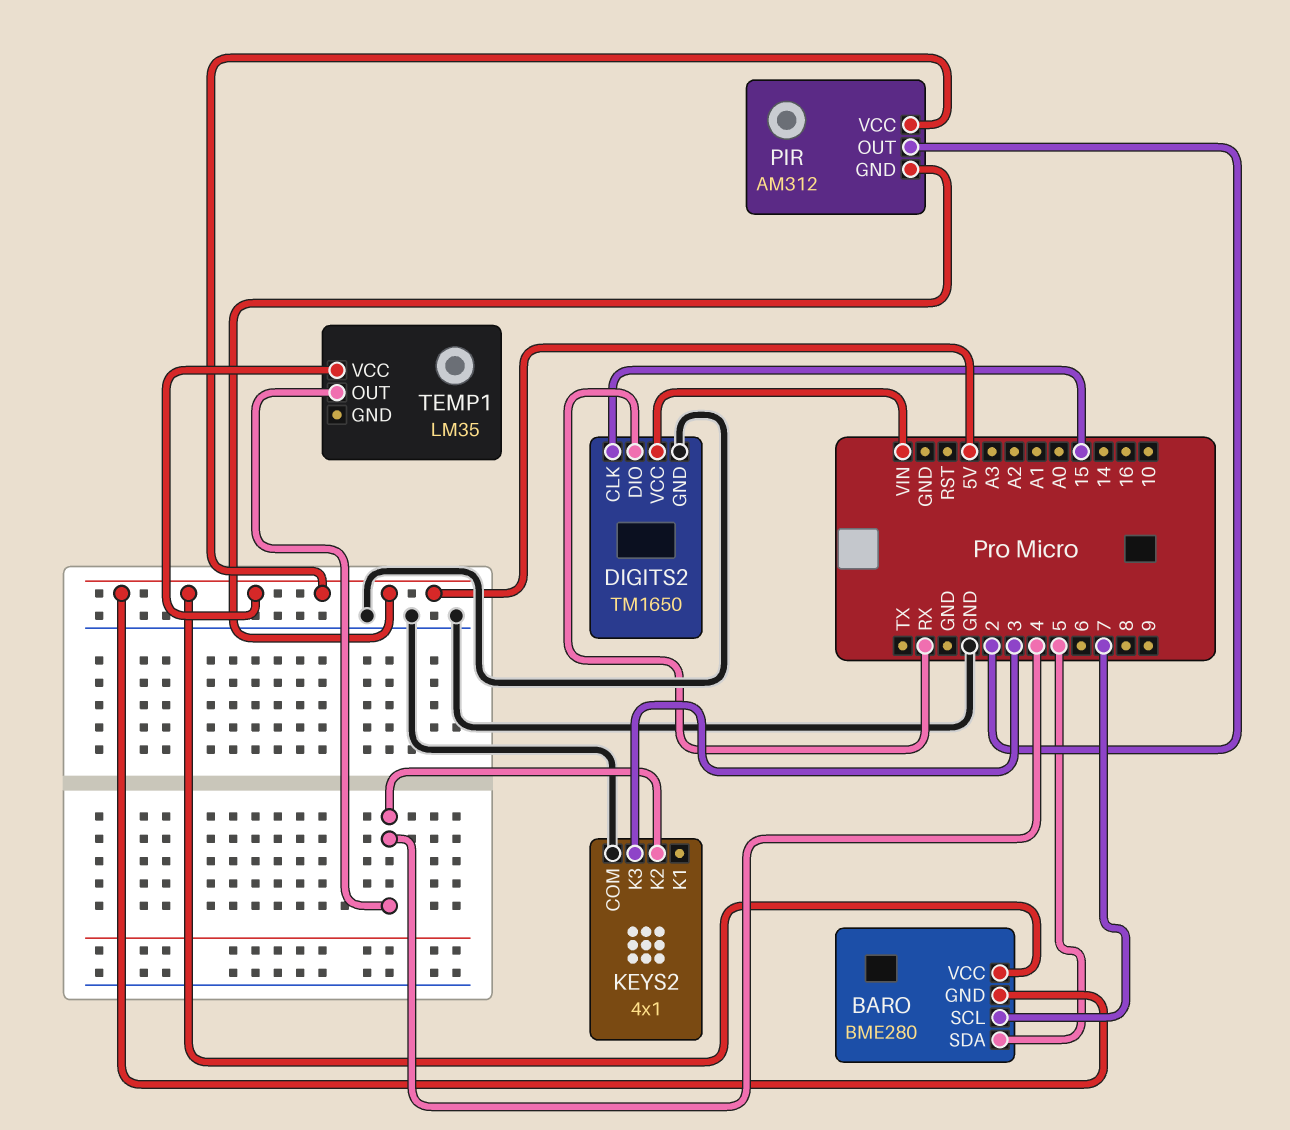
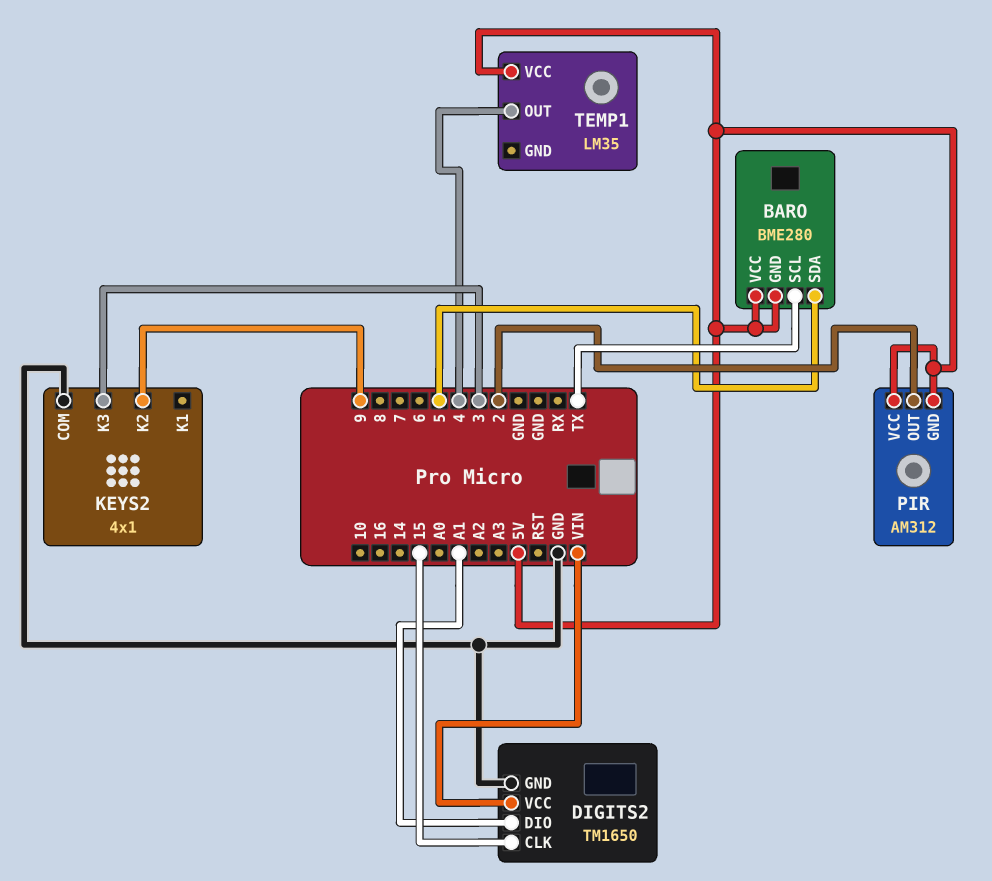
BARO pin SCL: 7 -> TX
DIGITS2 pin DIO: RX -> A1
KEYS2 pin K2: 4 -> 9

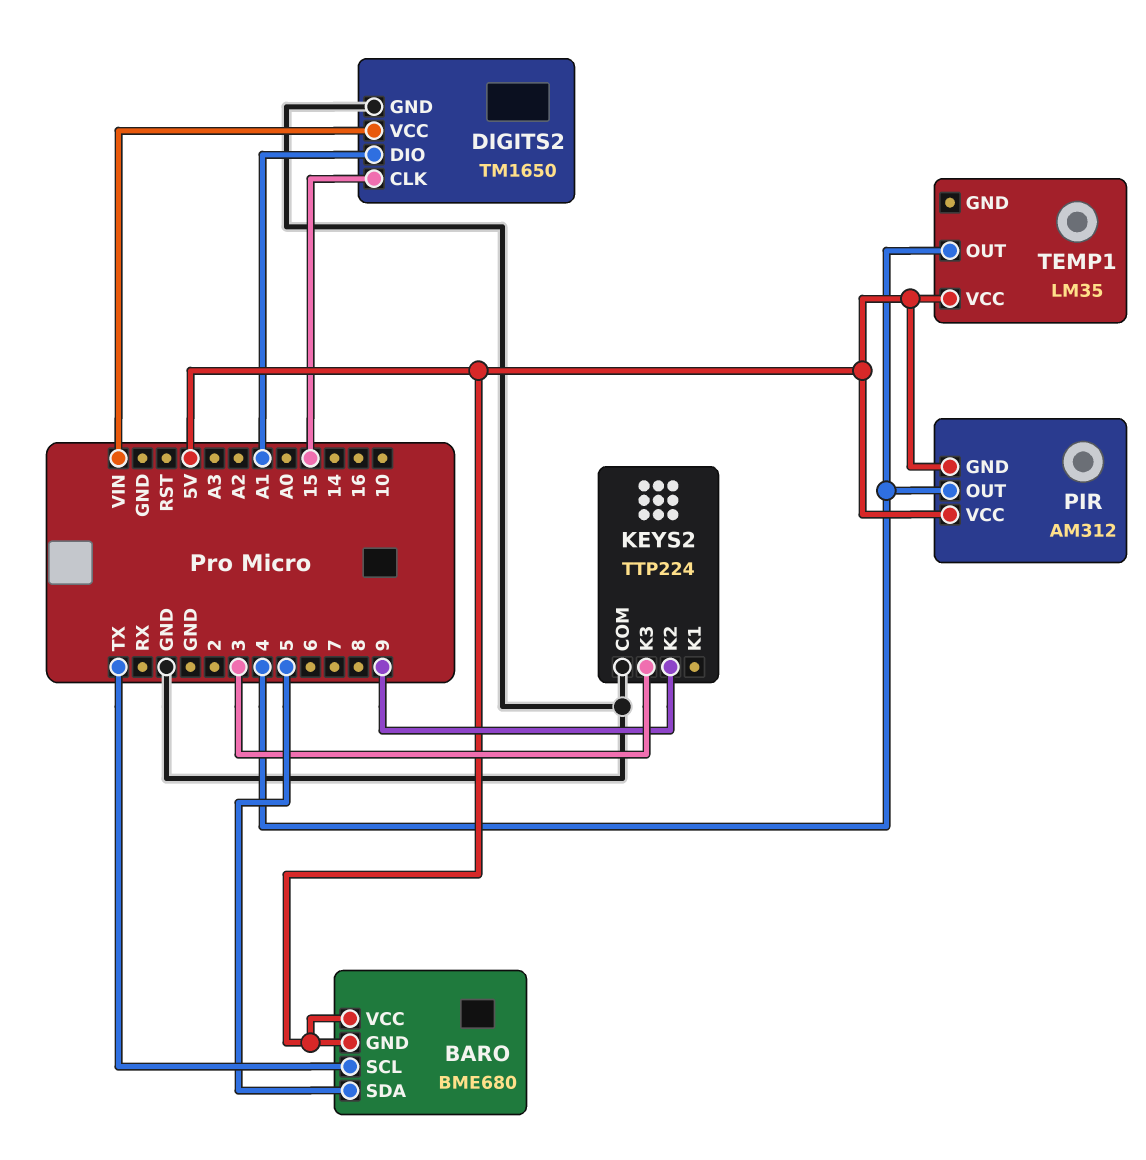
BARO: BME280 -> BME680
KEYS2: 4x1 -> TTP224
PIR pin OUT: 2 -> 4

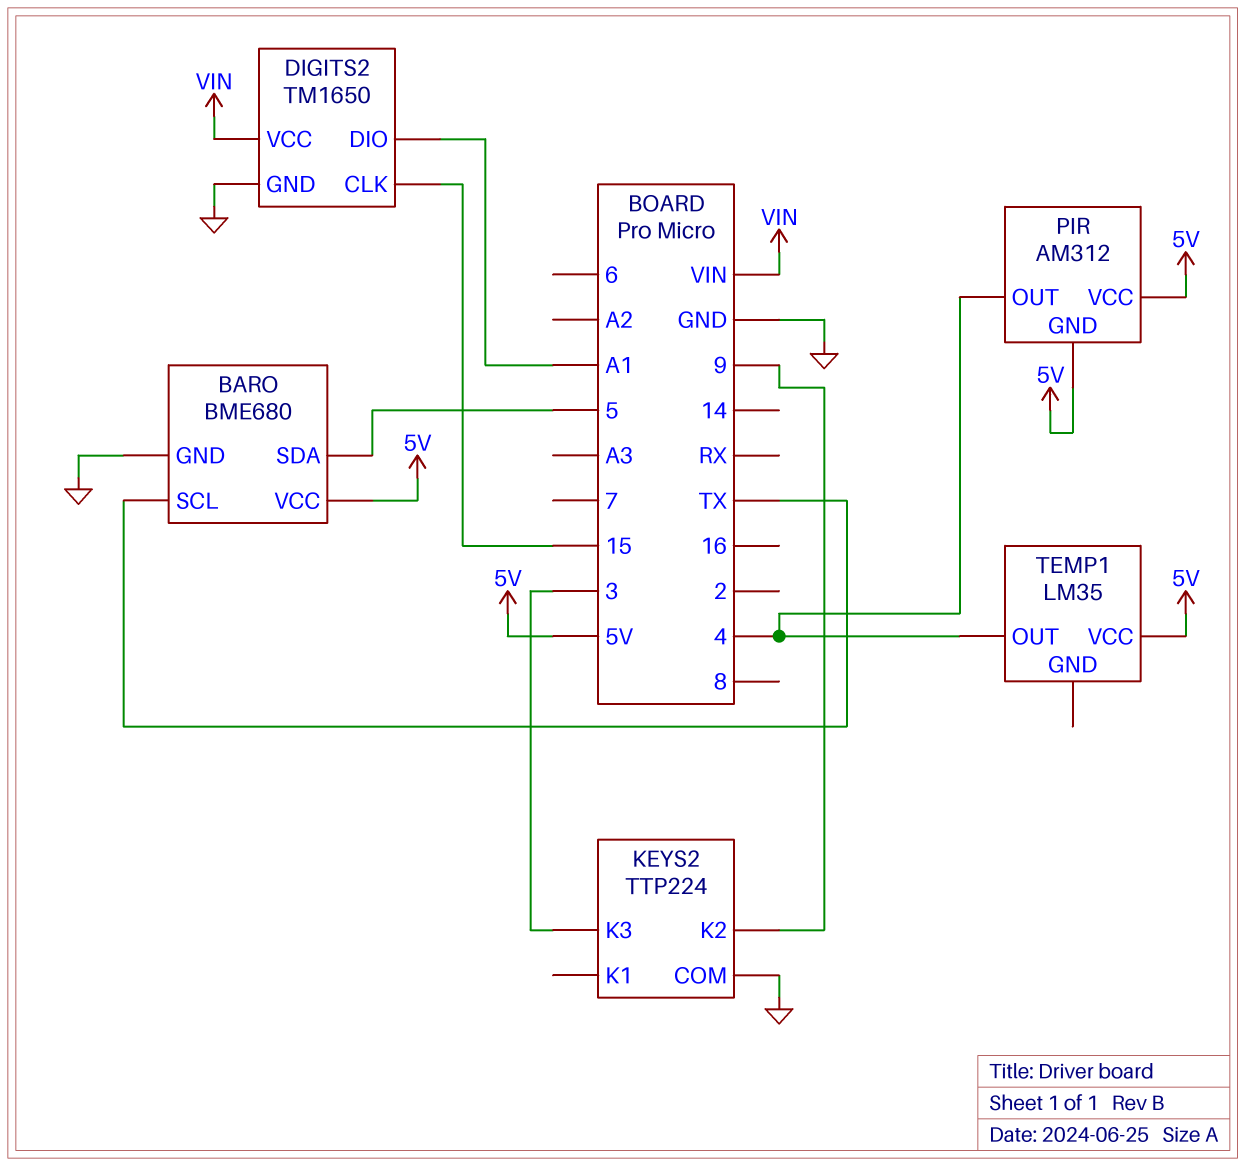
BARO pin GND: 5V -> GND

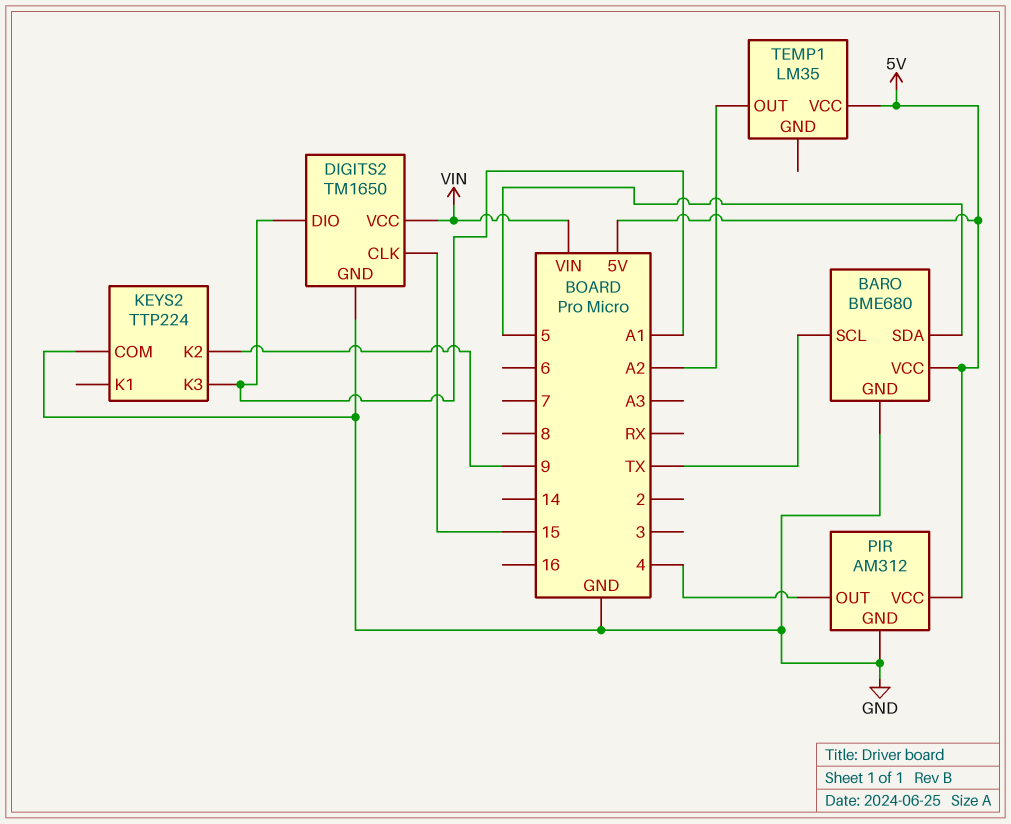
KEYS2 pin K3: 3 -> A1
PIR pin GND: 5V -> GND
TEMP1 pin OUT: 4 -> A2

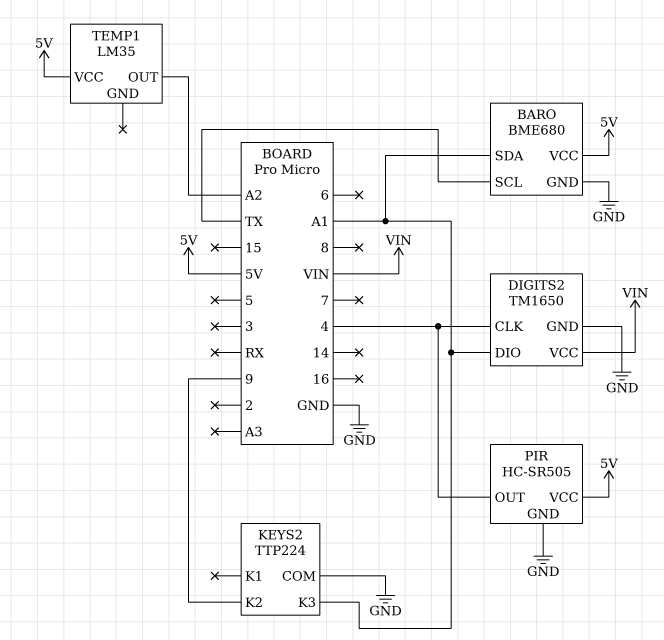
BARO pin SDA: 5 -> A1
DIGITS2 pin CLK: 15 -> 4
PIR: AM312 -> HC-SR505

